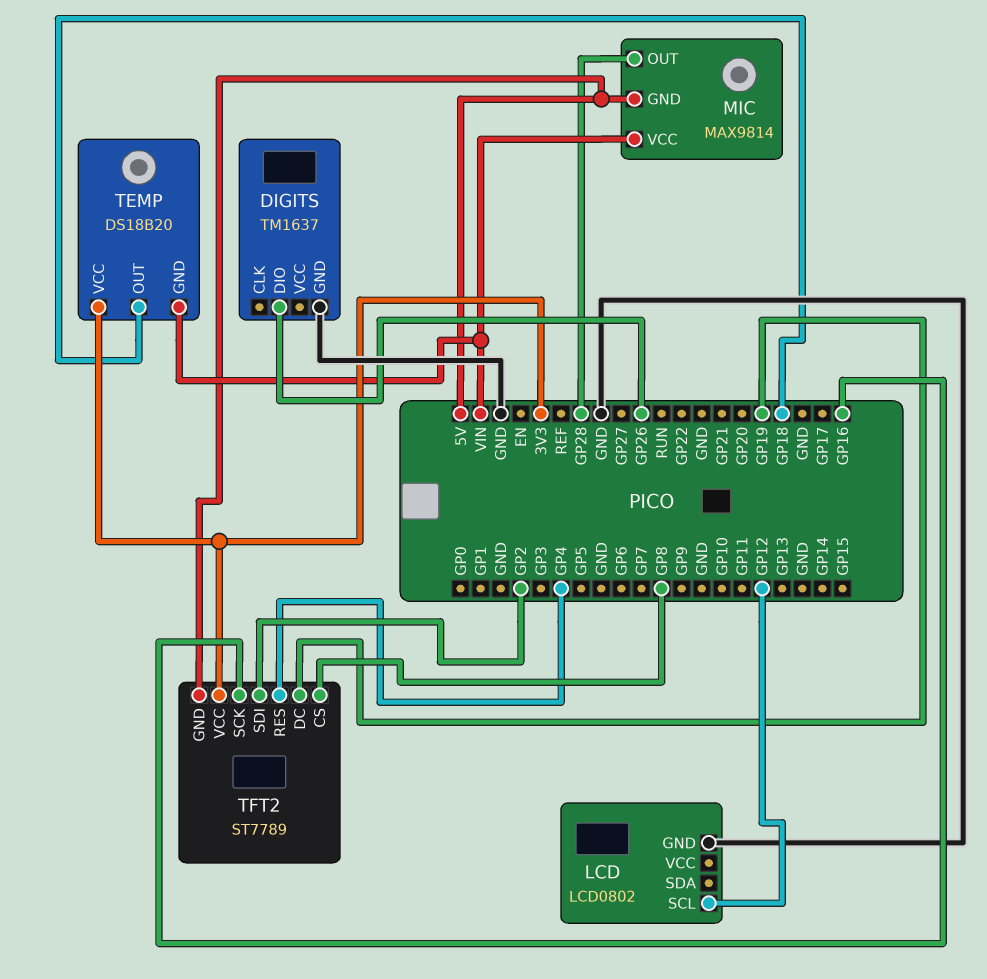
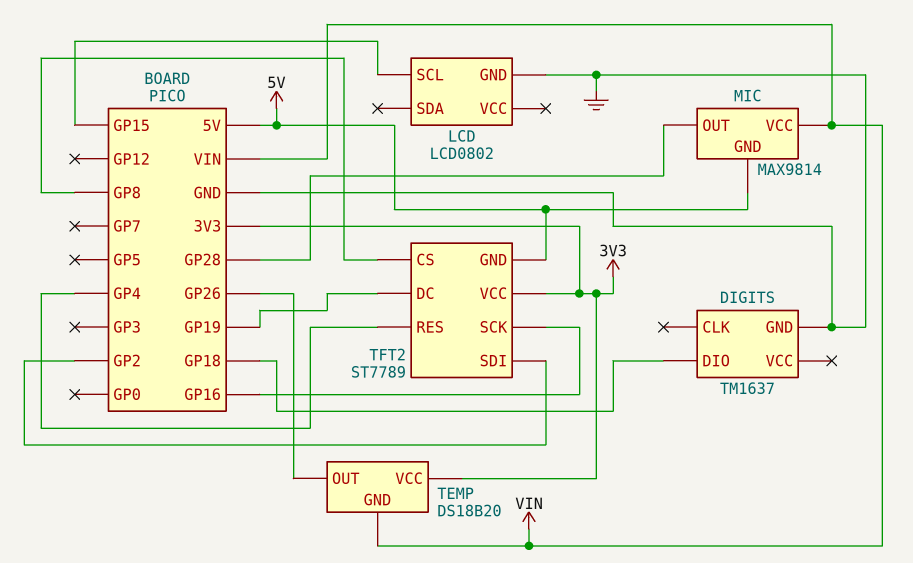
DIGITS pin DIO: GP26 -> GP18
LCD pin SCL: GP12 -> GP15
TEMP pin OUT: GP18 -> GP26

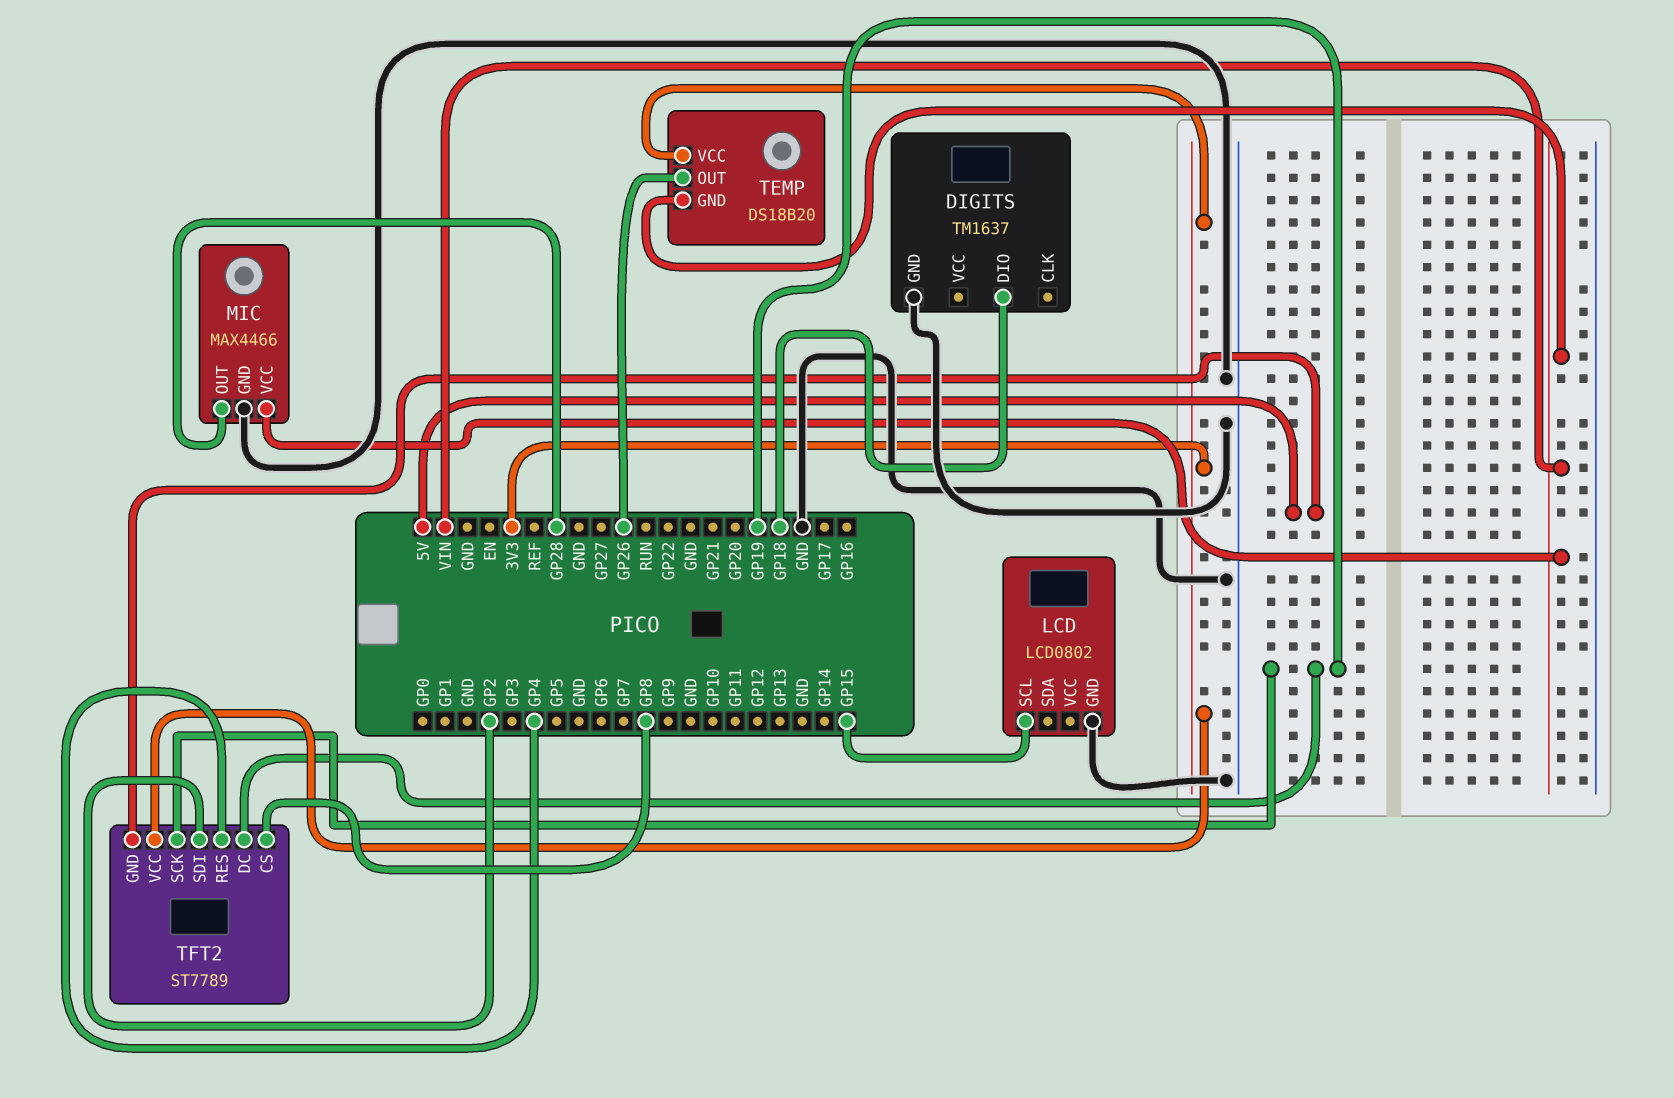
MIC: MAX9814 -> MAX4466
MIC pin GND: 5V -> GND
TFT2 pin SCK: GP16 -> GP19

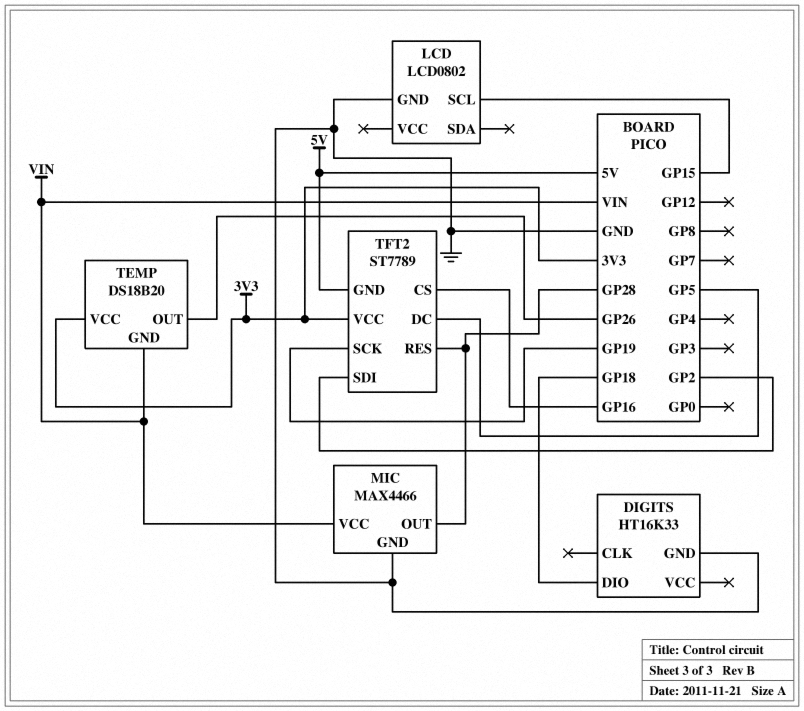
DIGITS: TM1637 -> HT16K33
TFT2 pin CS: GP8 -> GP16
TFT2 pin DC: GP19 -> GP5
TFT2 pin RES: GP4 -> GP28

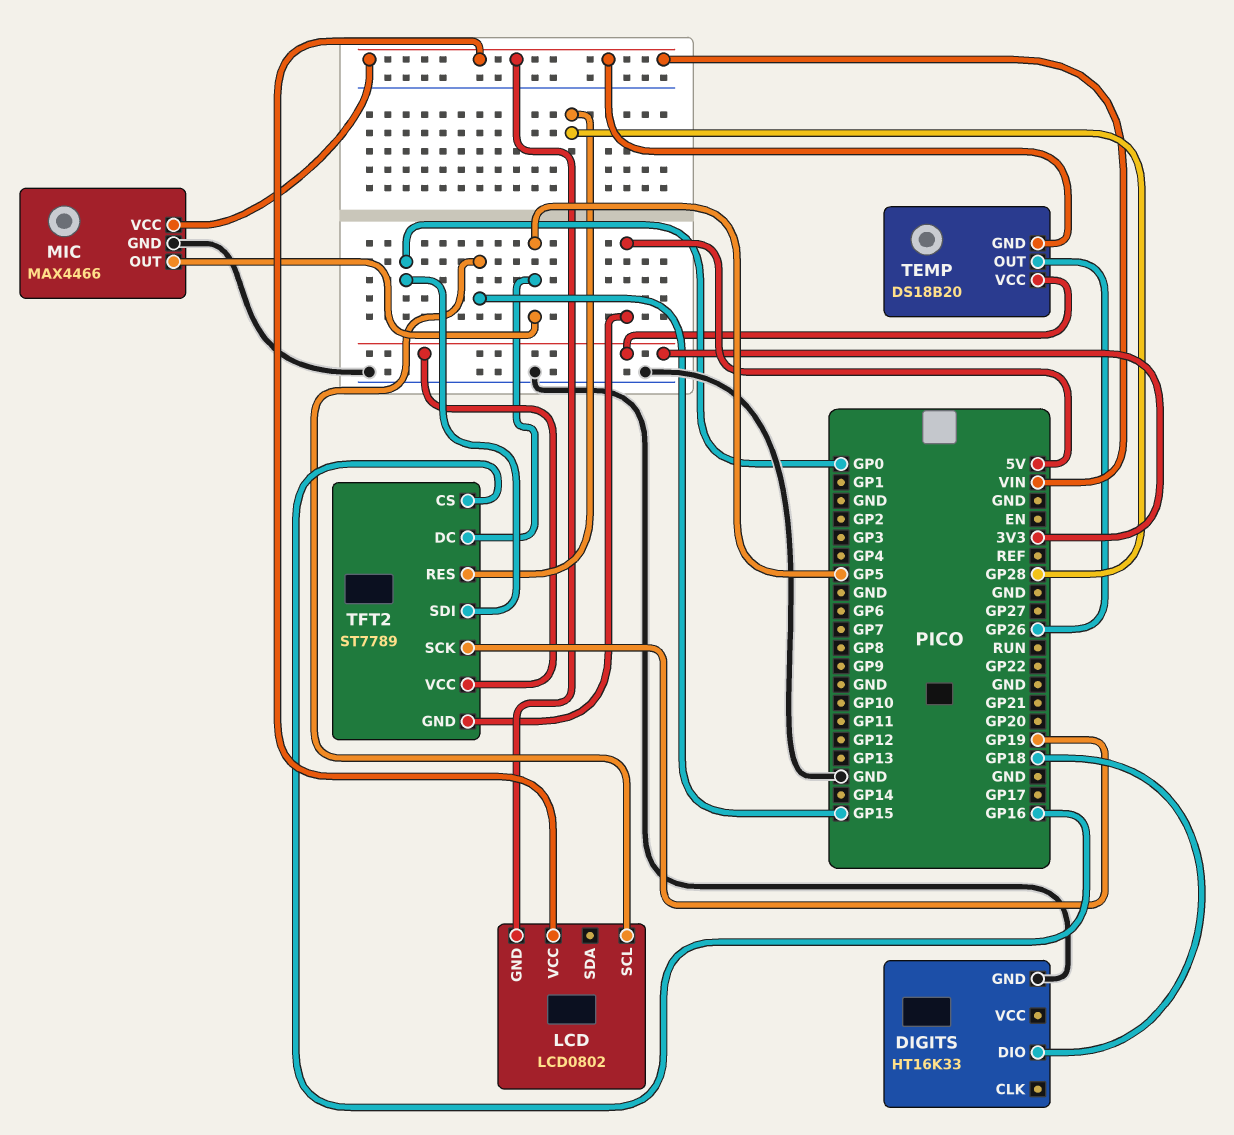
LCD pin GND: GND -> VIN
LCD pin VCC: none -> VIN
MIC pin OUT: GP28 -> GP5
TFT2 pin SDI: GP2 -> GP0

